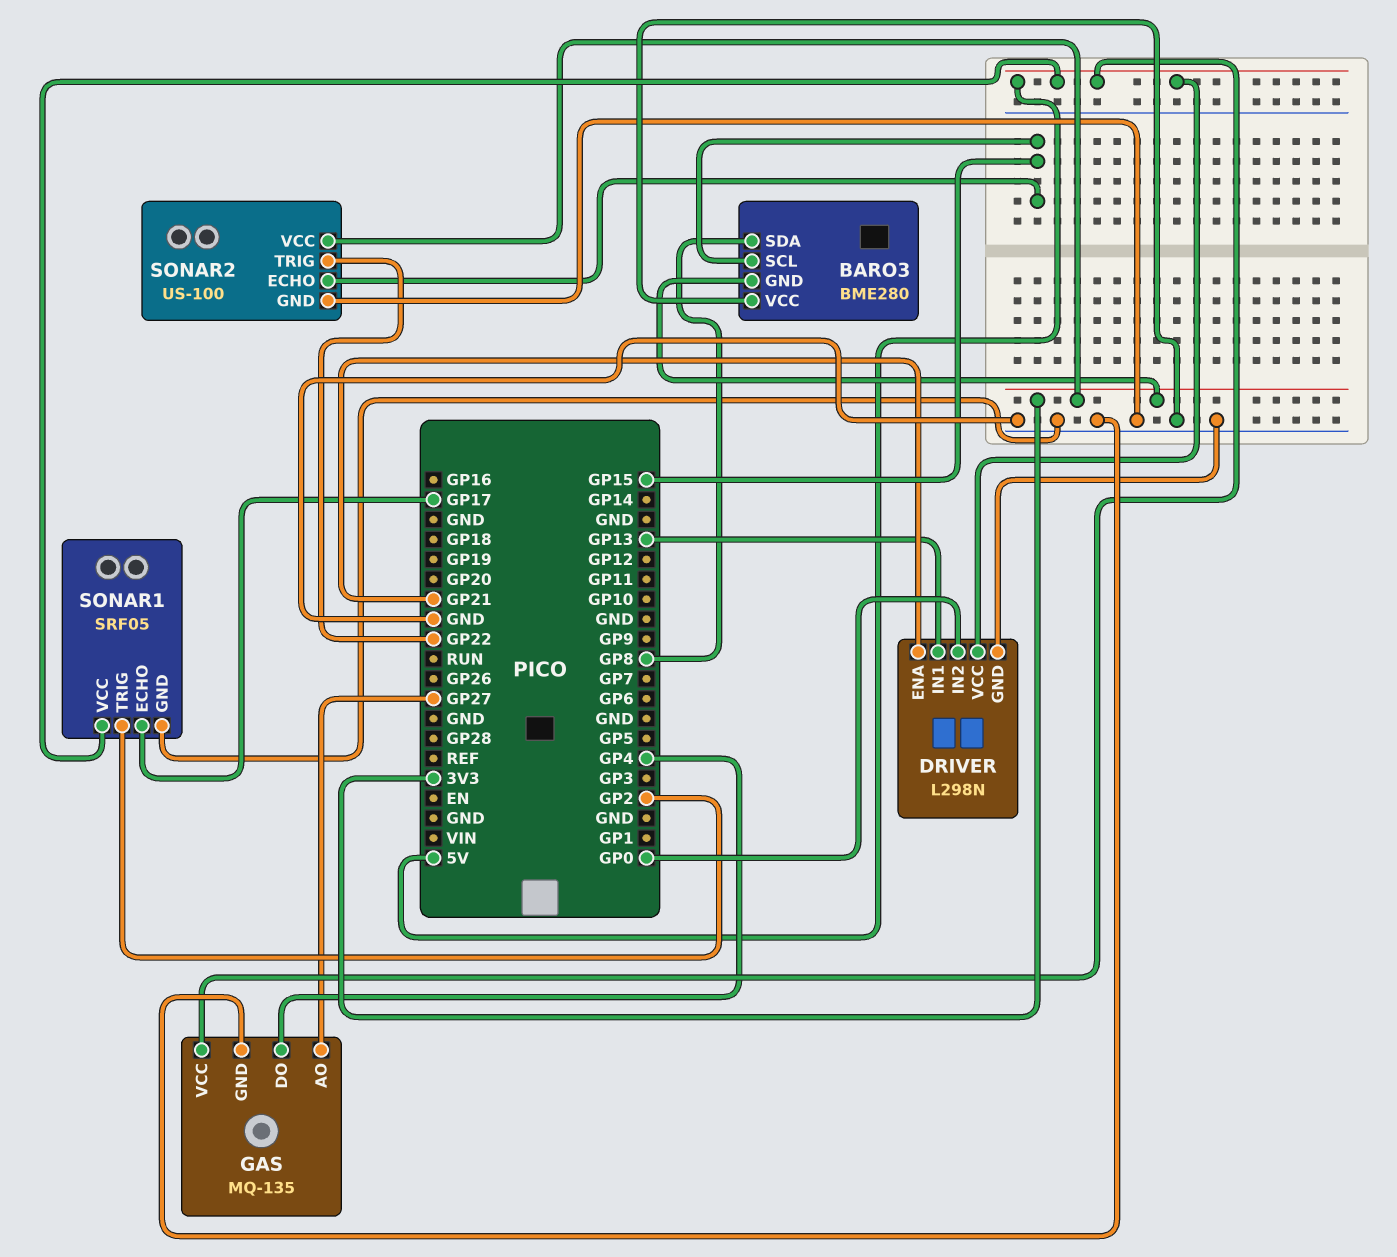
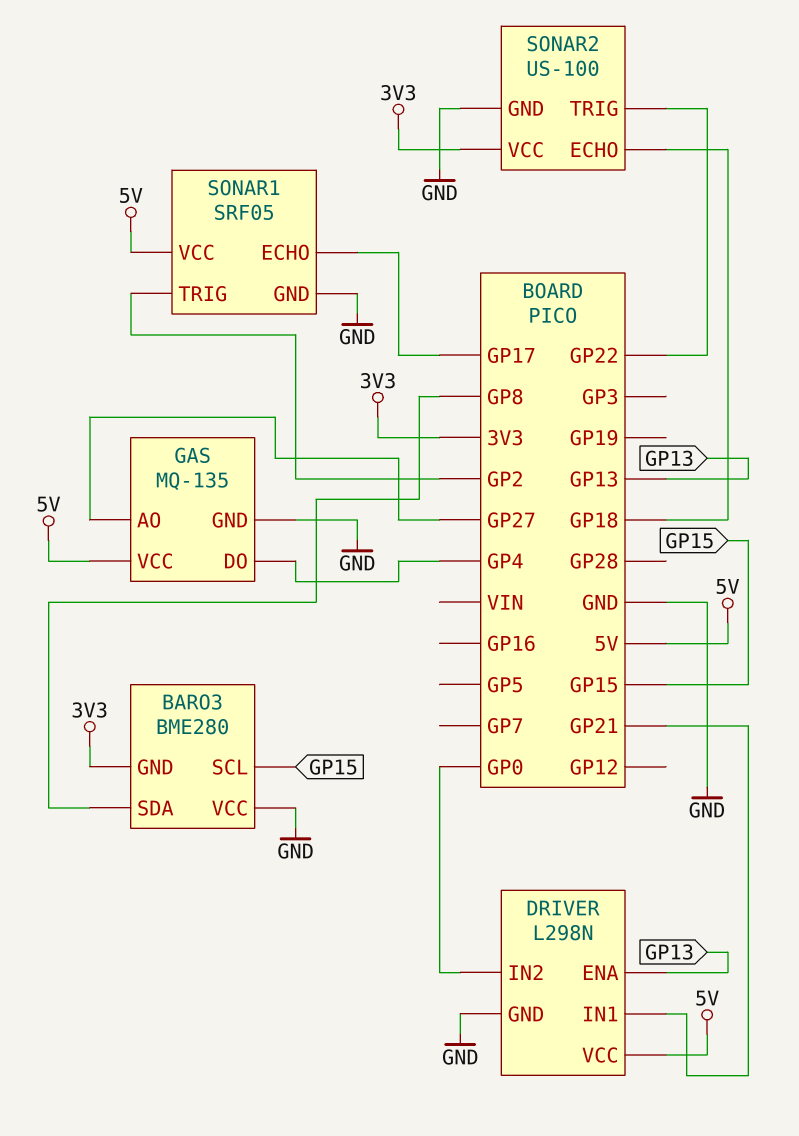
DRIVER pin ENA: GP21 -> GP13
DRIVER pin IN1: GP13 -> GP21
SONAR2 pin ECHO: GP15 -> GP18

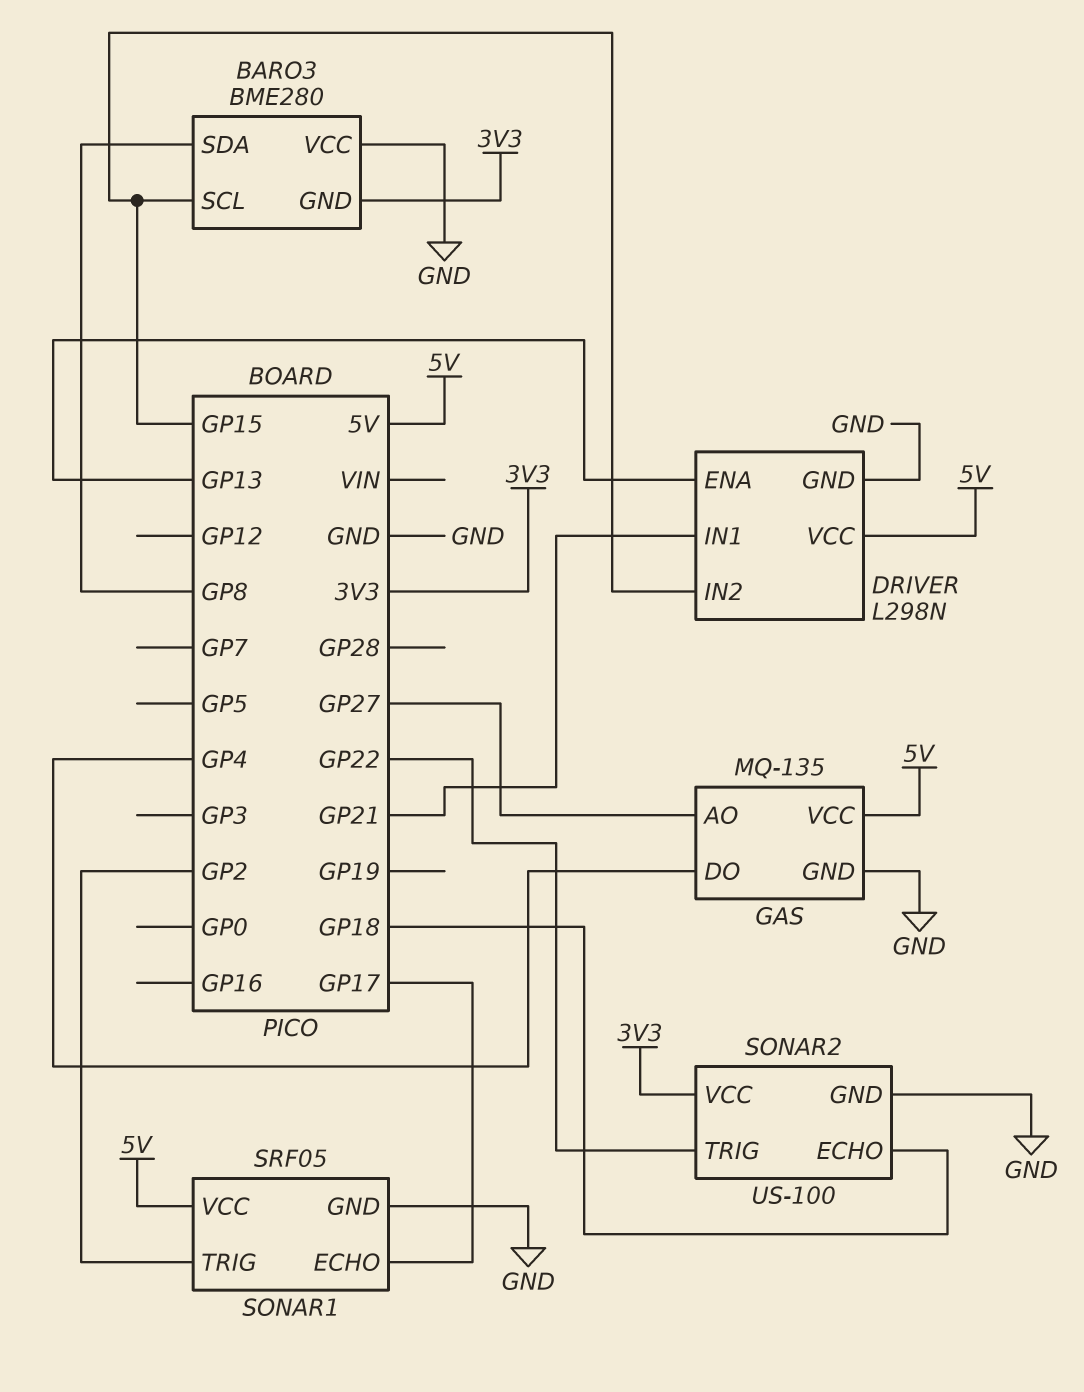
DRIVER pin IN2: GP0 -> GP15

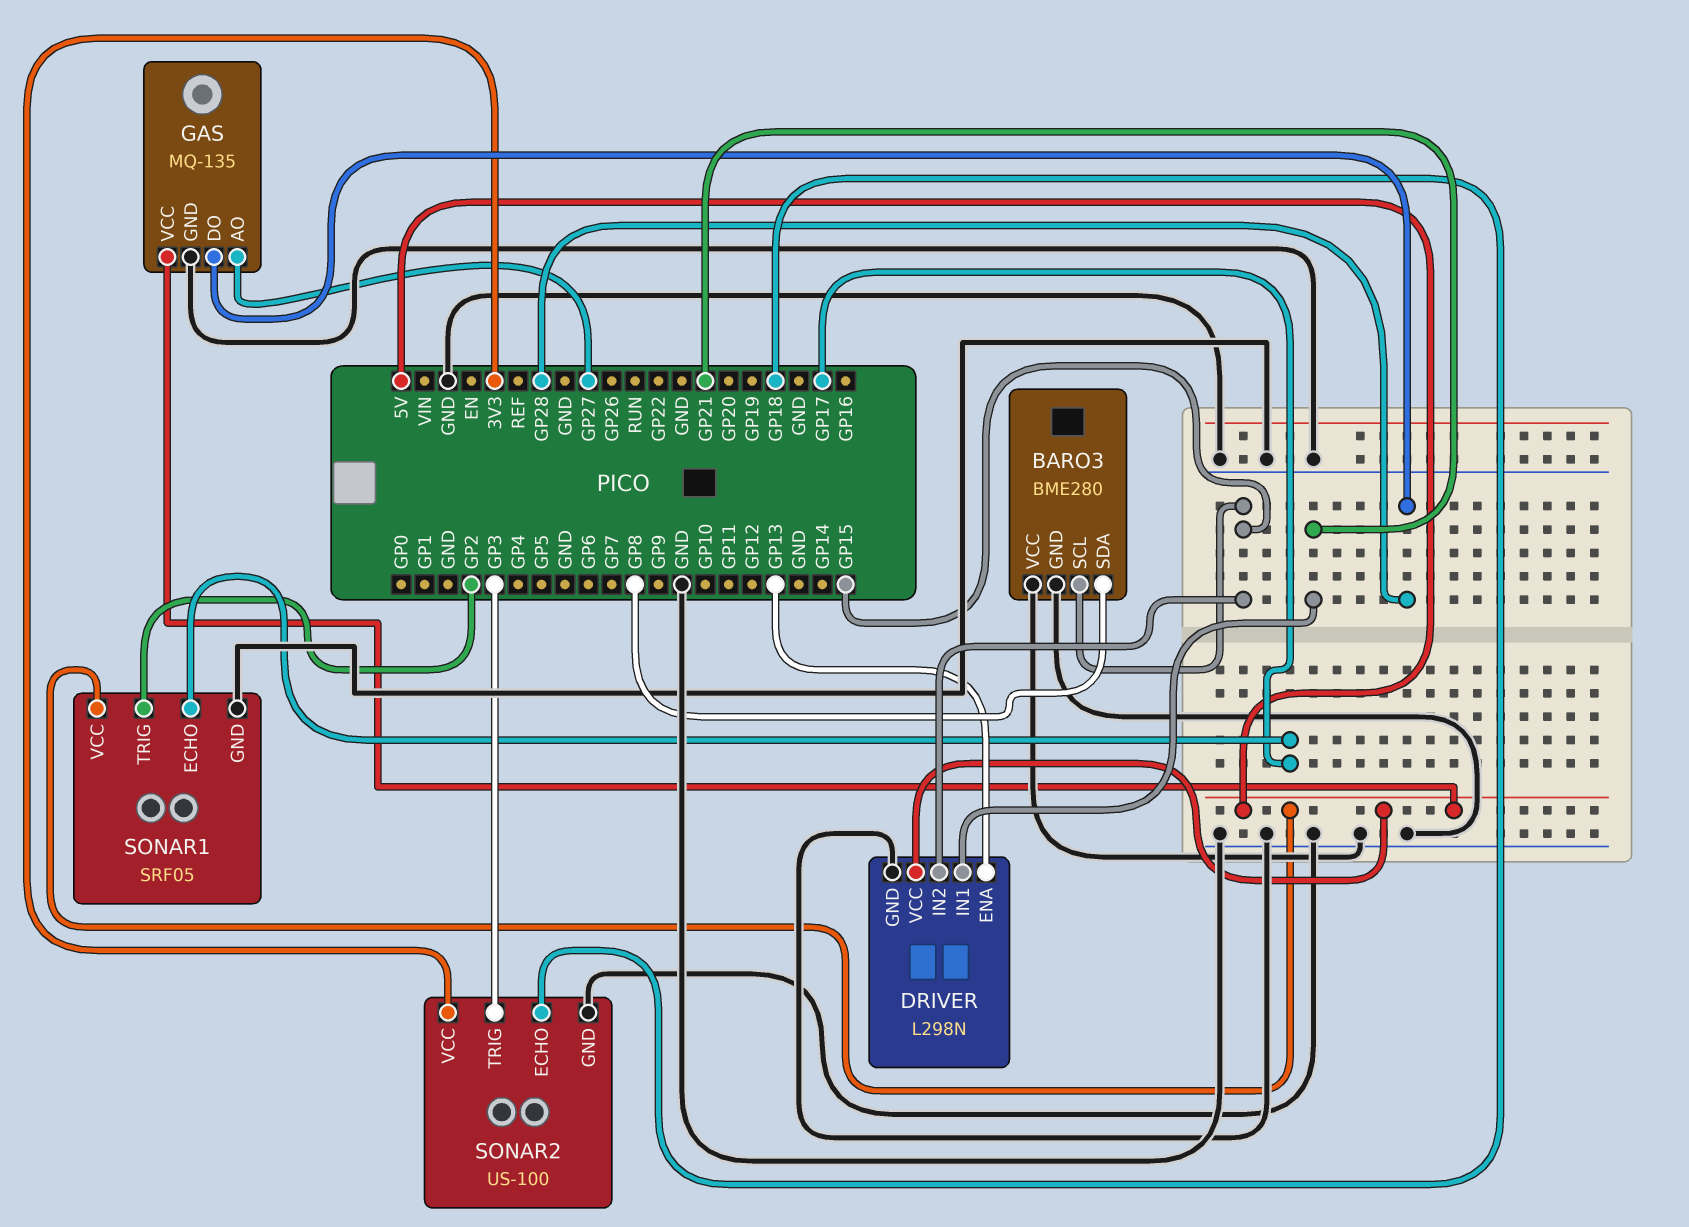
BARO3 pin GND: 3V3 -> GND
GAS pin DO: GP4 -> GP28
SONAR2 pin TRIG: GP22 -> GP3

